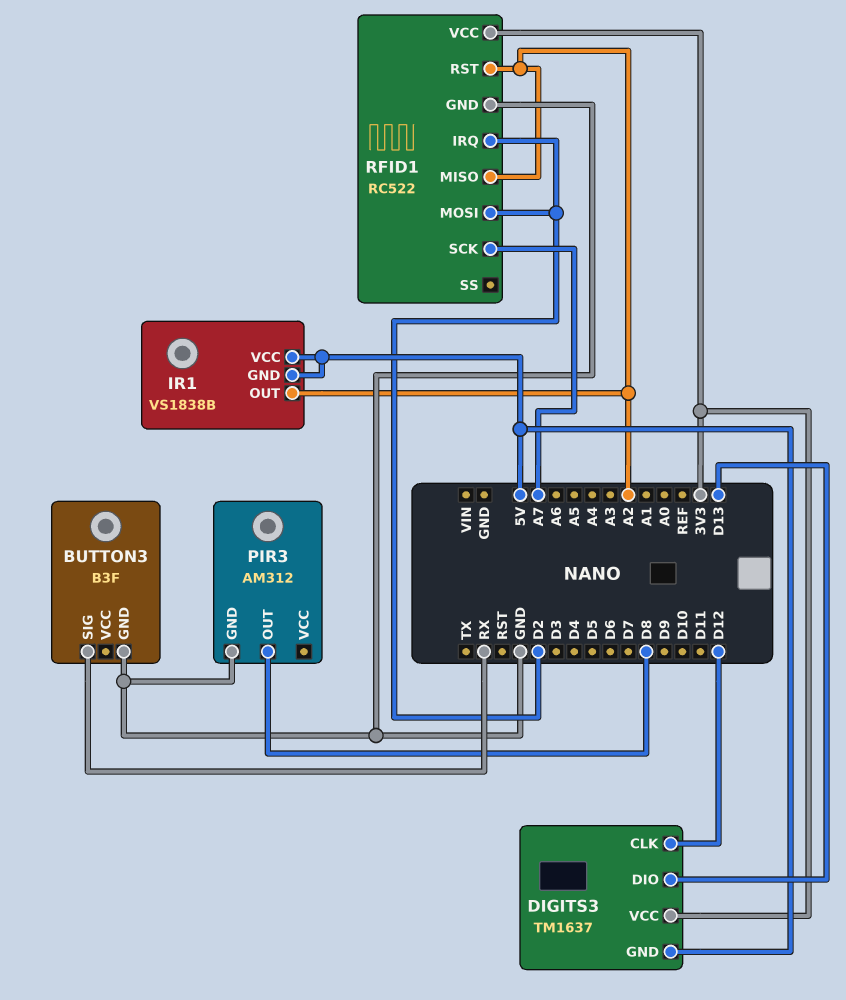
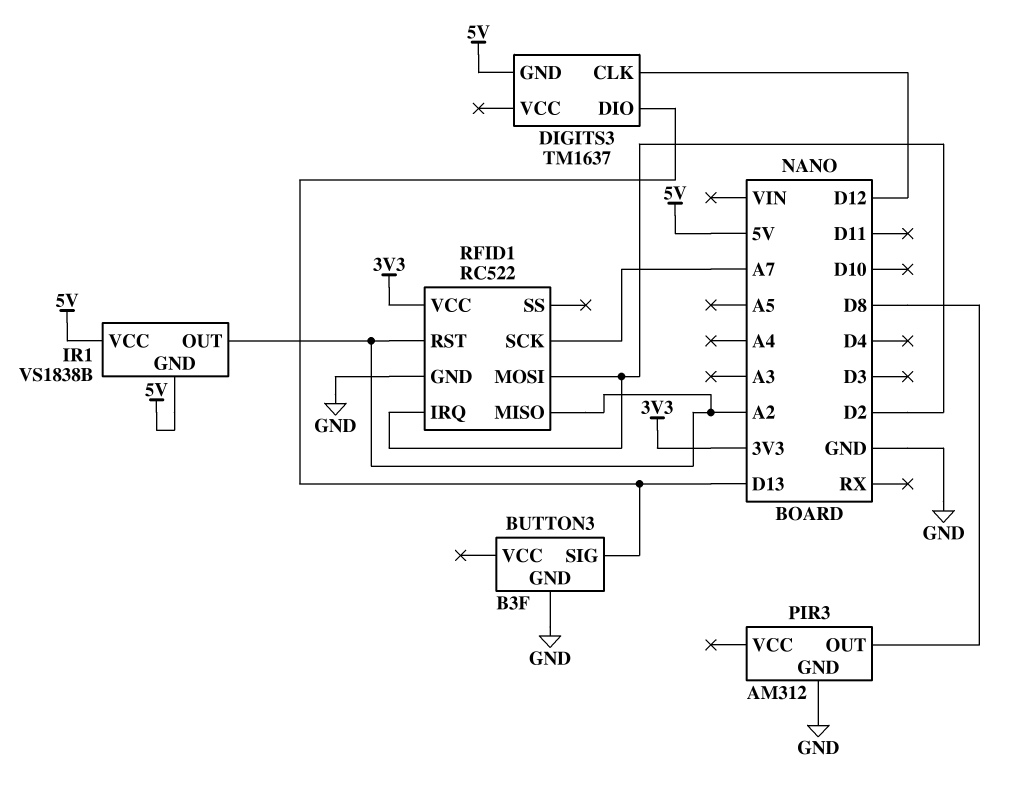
BUTTON3 pin SIG: RX -> D13
DIGITS3 pin VCC: 3V3 -> none

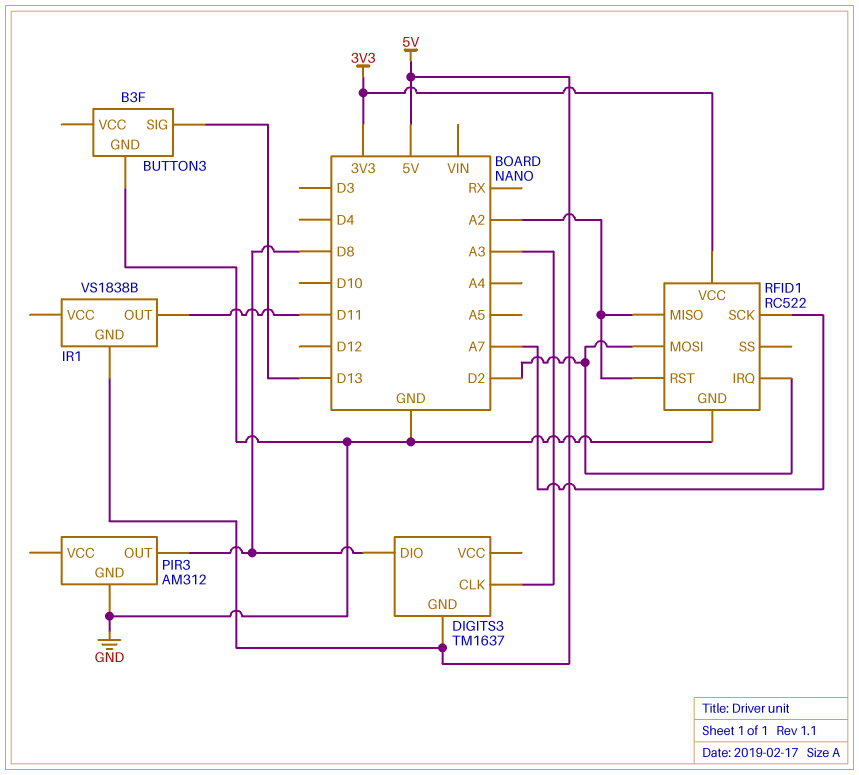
DIGITS3 pin CLK: D12 -> A3
DIGITS3 pin DIO: D13 -> D8
IR1 pin OUT: A2 -> D11
IR1 pin VCC: 5V -> none

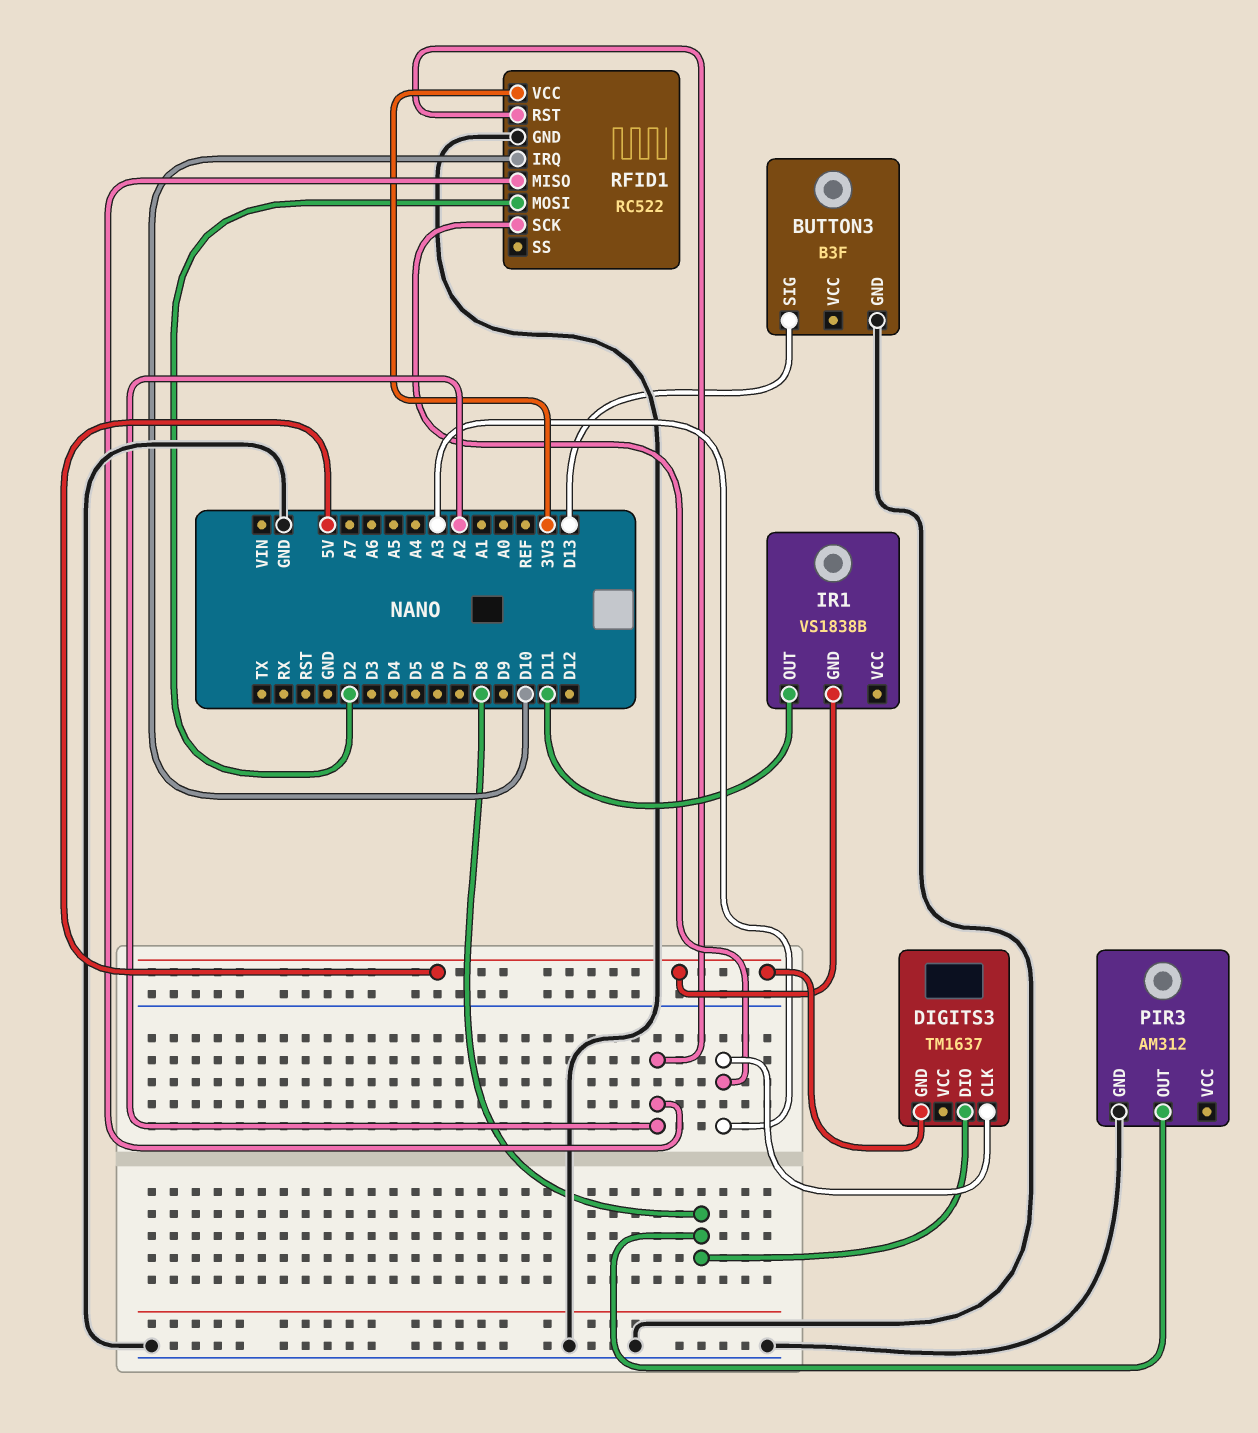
RFID1 pin IRQ: D2 -> D10
RFID1 pin SCK: A7 -> A3

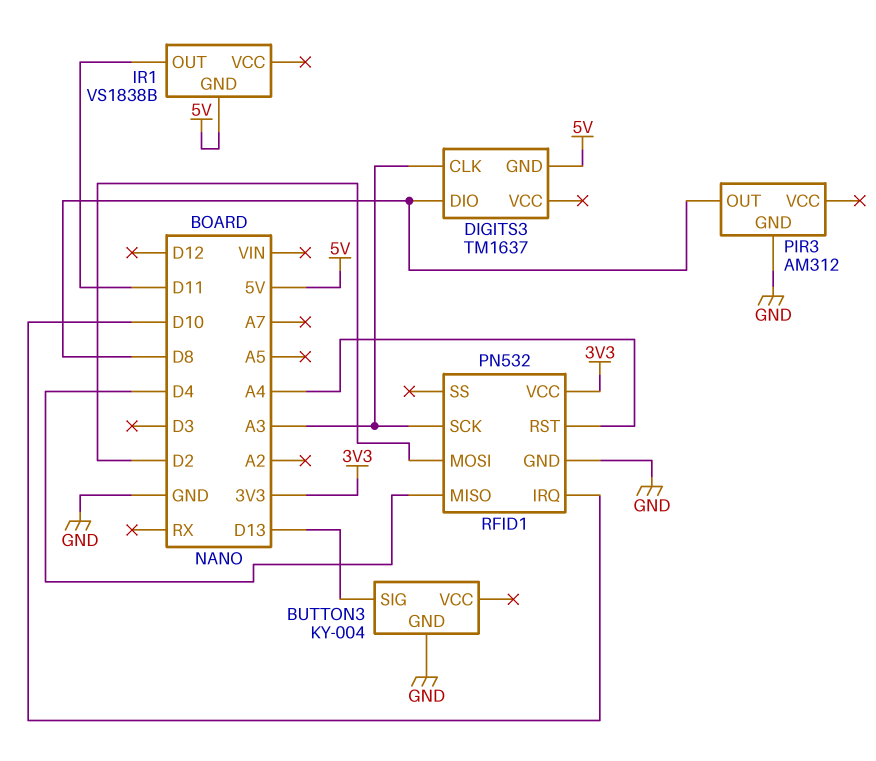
BUTTON3: B3F -> KY-004
RFID1: RC522 -> PN532
RFID1 pin MISO: A2 -> D4
RFID1 pin RST: A2 -> A4

